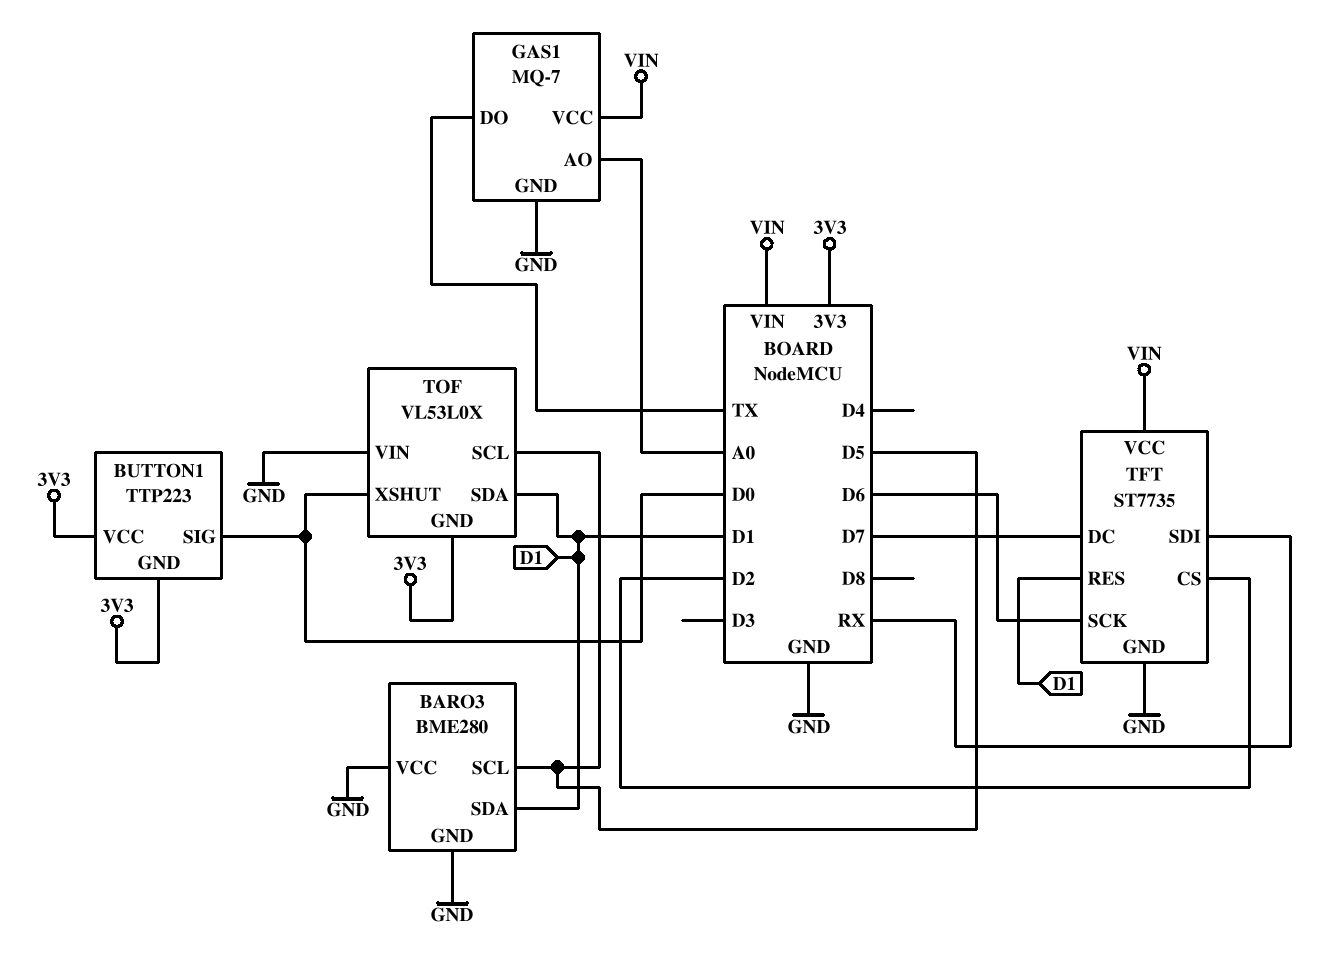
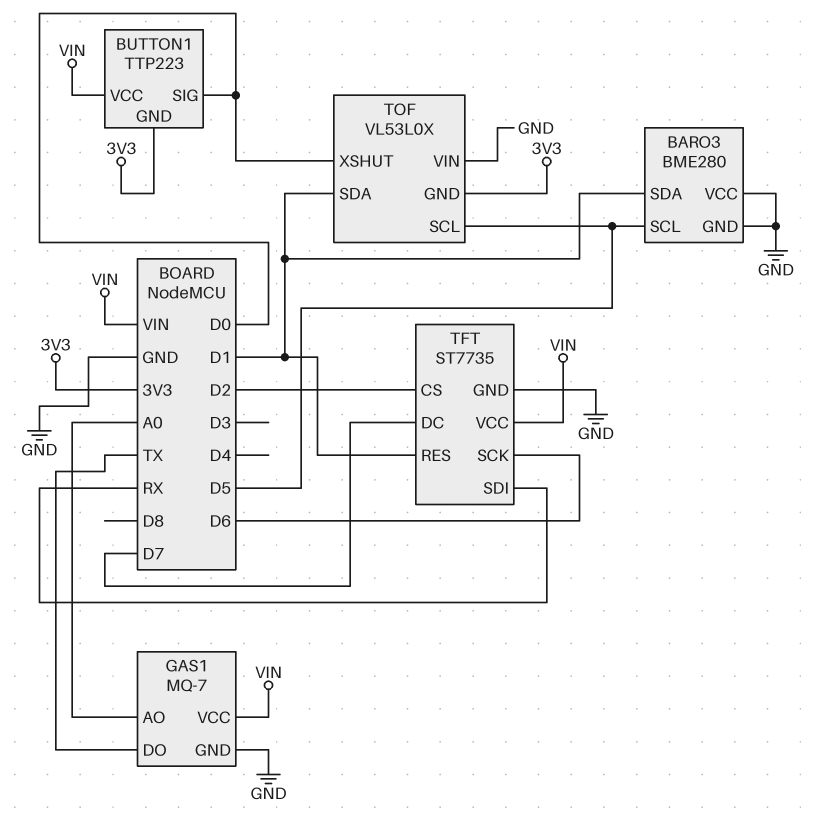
BUTTON1 pin VCC: 3V3 -> VIN

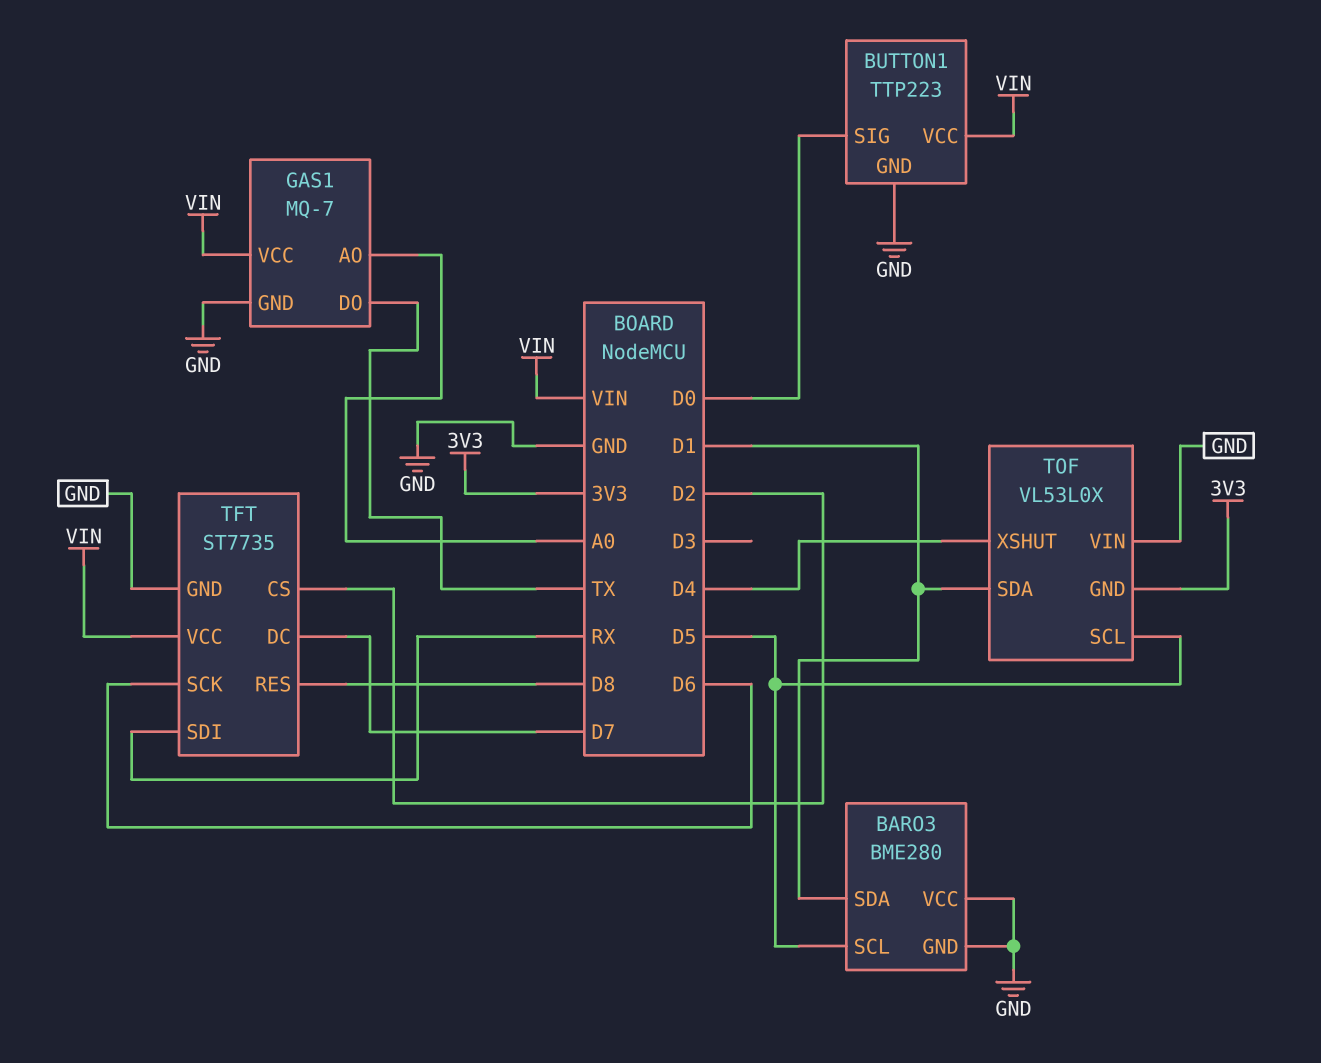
BUTTON1 pin GND: 3V3 -> GND
TFT pin RES: D1 -> D8
TOF pin XSHUT: D0 -> D4

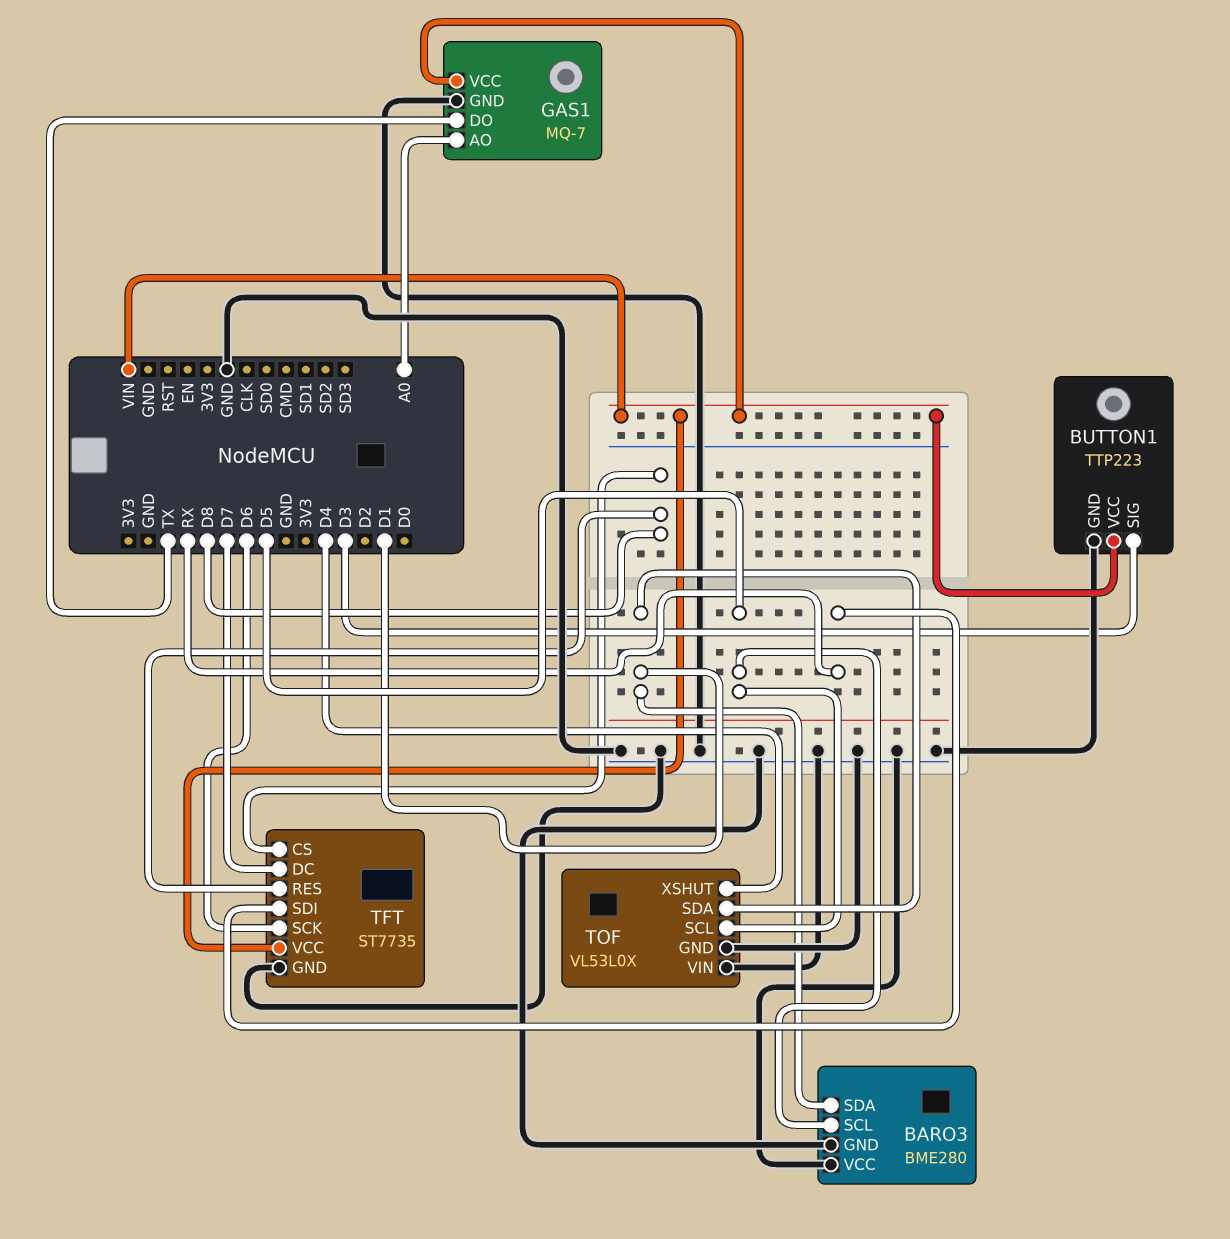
BUTTON1 pin SIG: D0 -> D3
TFT pin CS: D2 -> D8
TOF pin GND: 3V3 -> GND

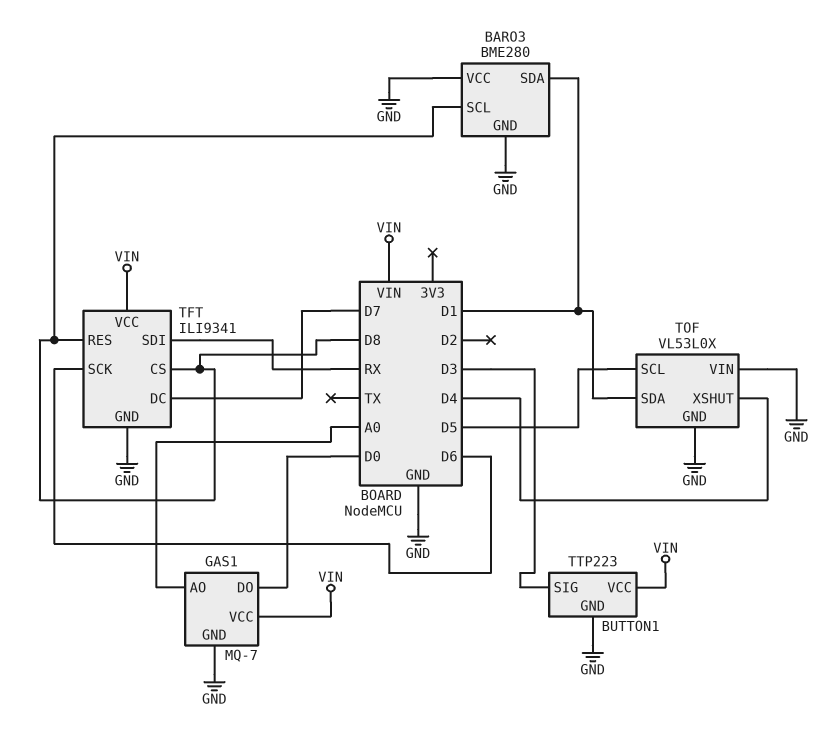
BARO3 pin SCL: D5 -> D8
GAS1 pin DO: TX -> D0
TFT: ST7735 -> ILI9341

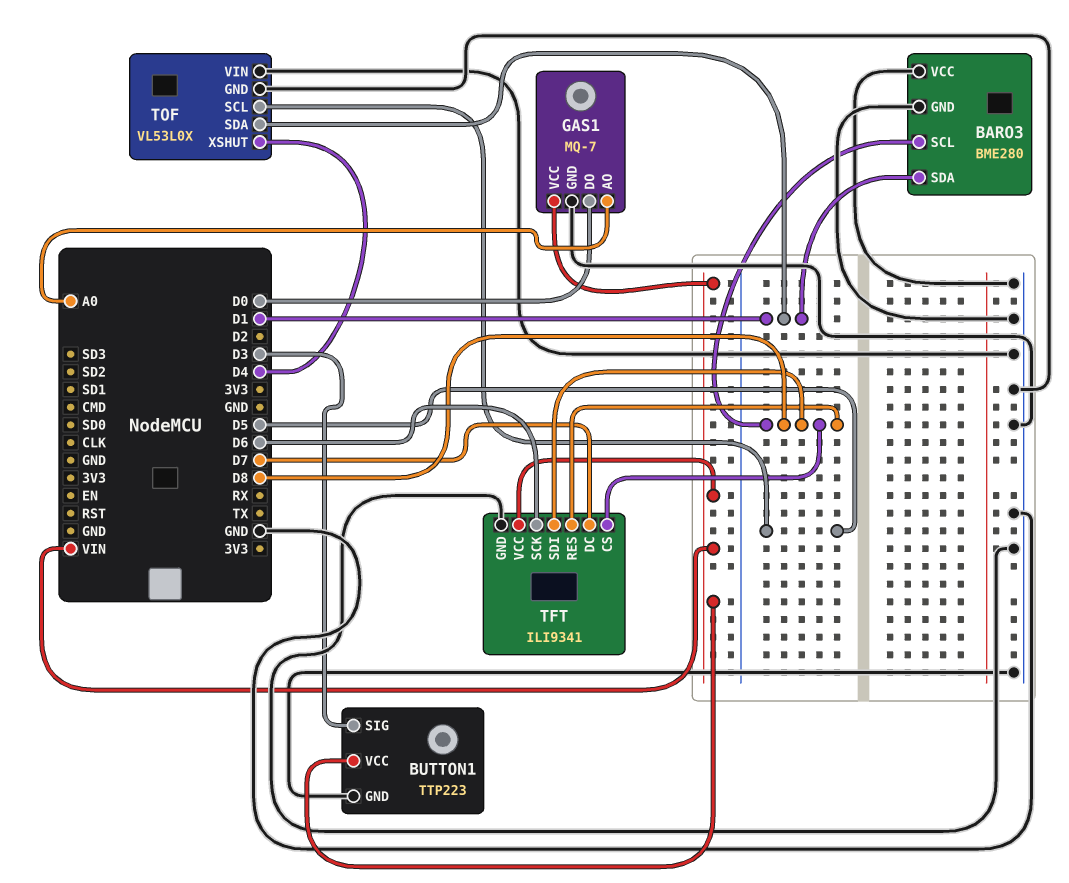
TFT pin SDI: RX -> D8

